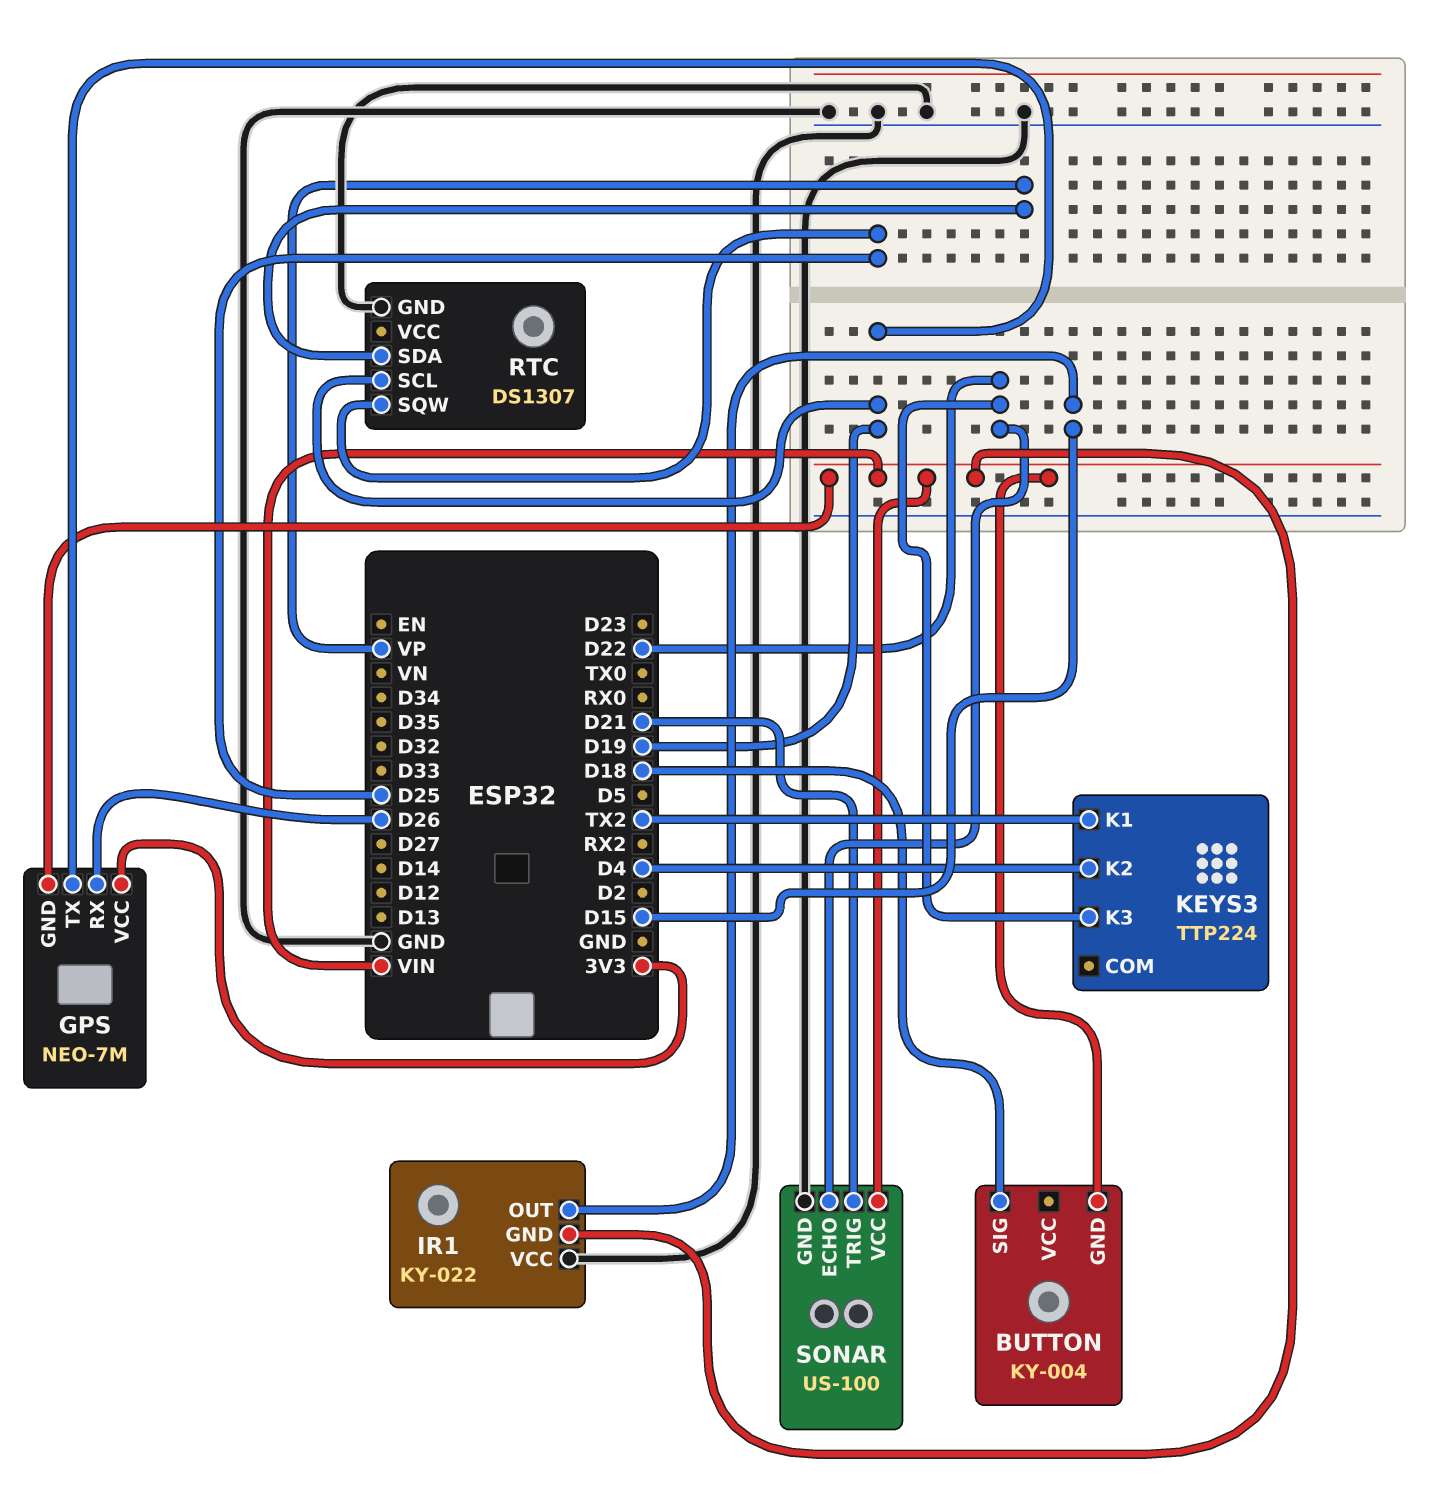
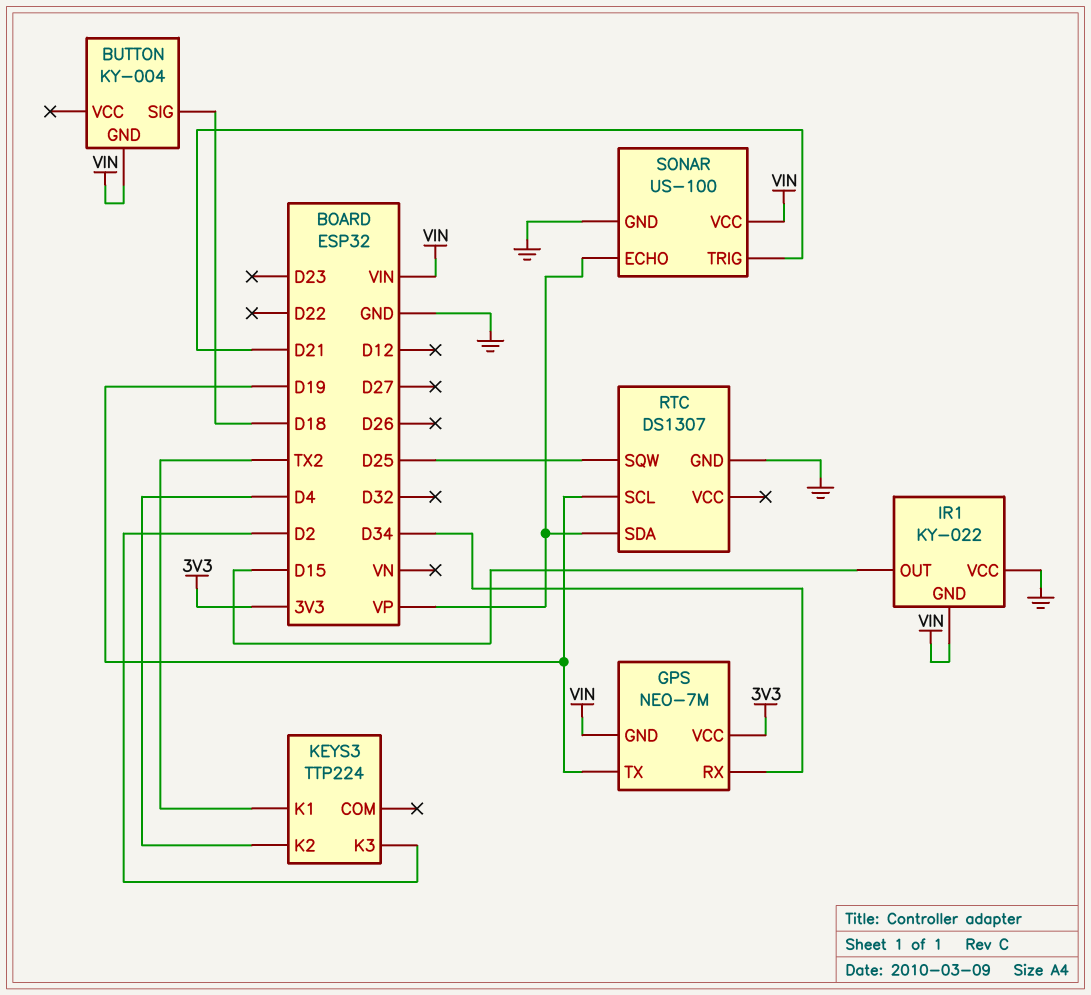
GPS pin RX: D26 -> D34
KEYS3 pin K3: D22 -> D2
SONAR pin ECHO: D22 -> VP

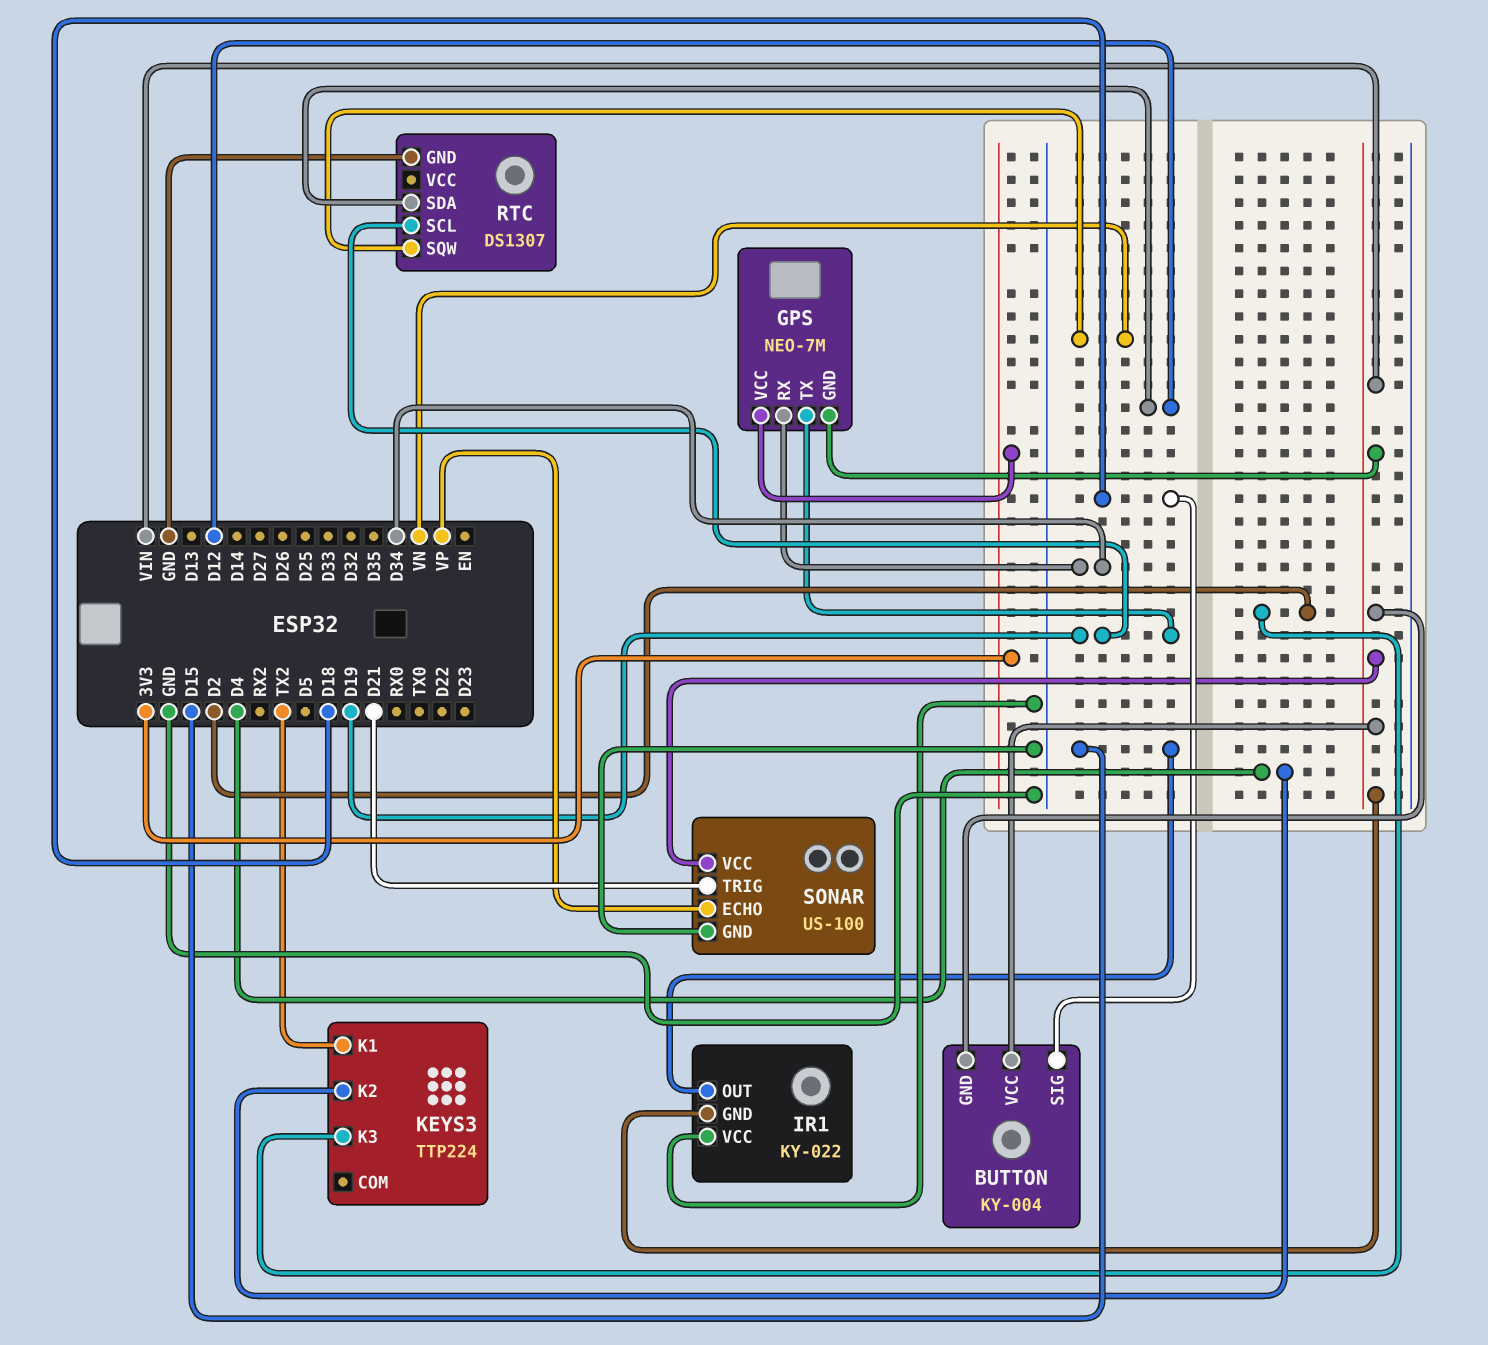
BUTTON pin VCC: none -> VIN
RTC pin SDA: VP -> D12
RTC pin SQW: D25 -> VN

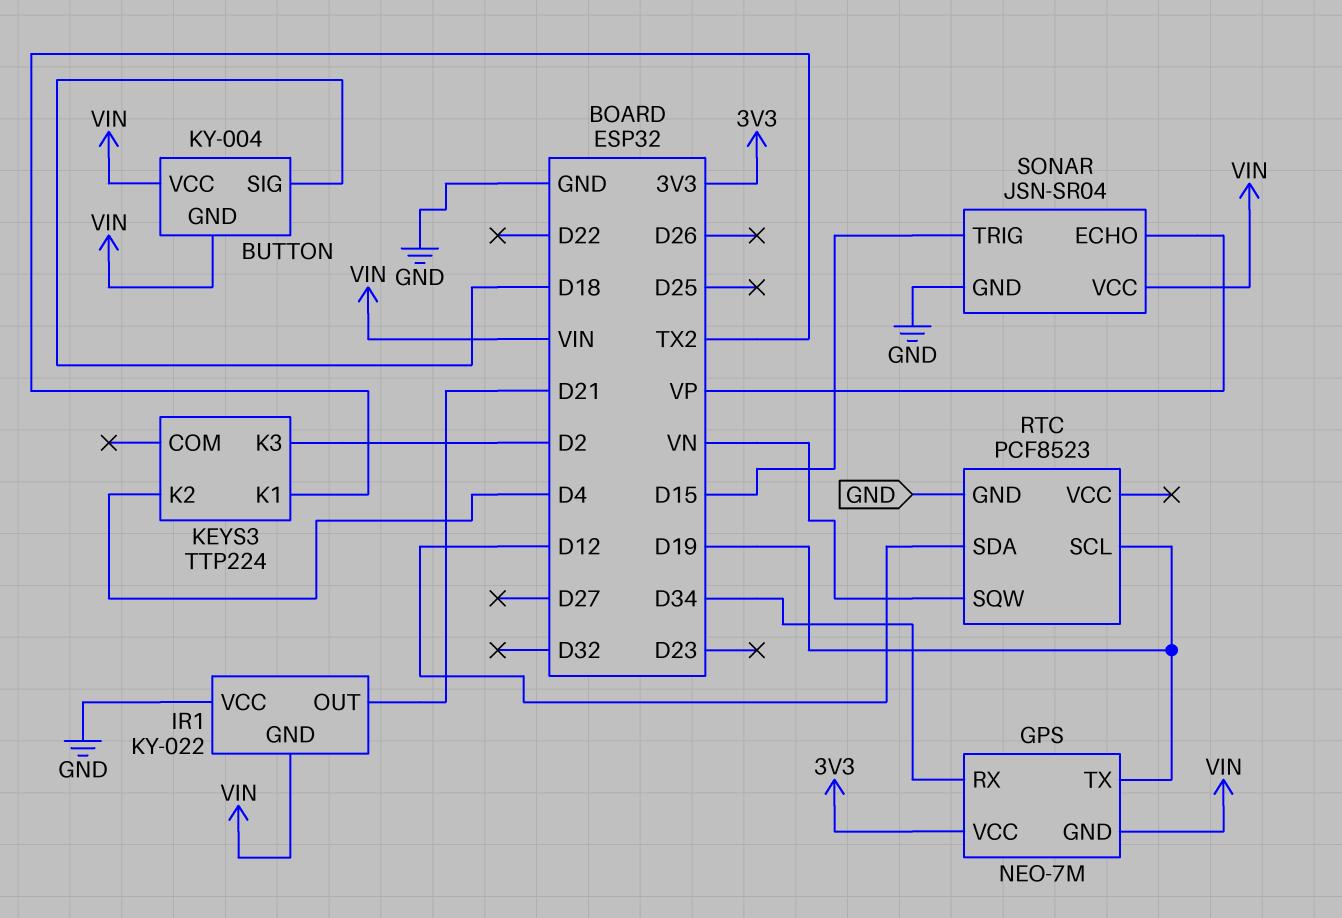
IR1 pin OUT: D15 -> D21
RTC: DS1307 -> PCF8523
SONAR: US-100 -> JSN-SR04
SONAR pin TRIG: D21 -> D15

